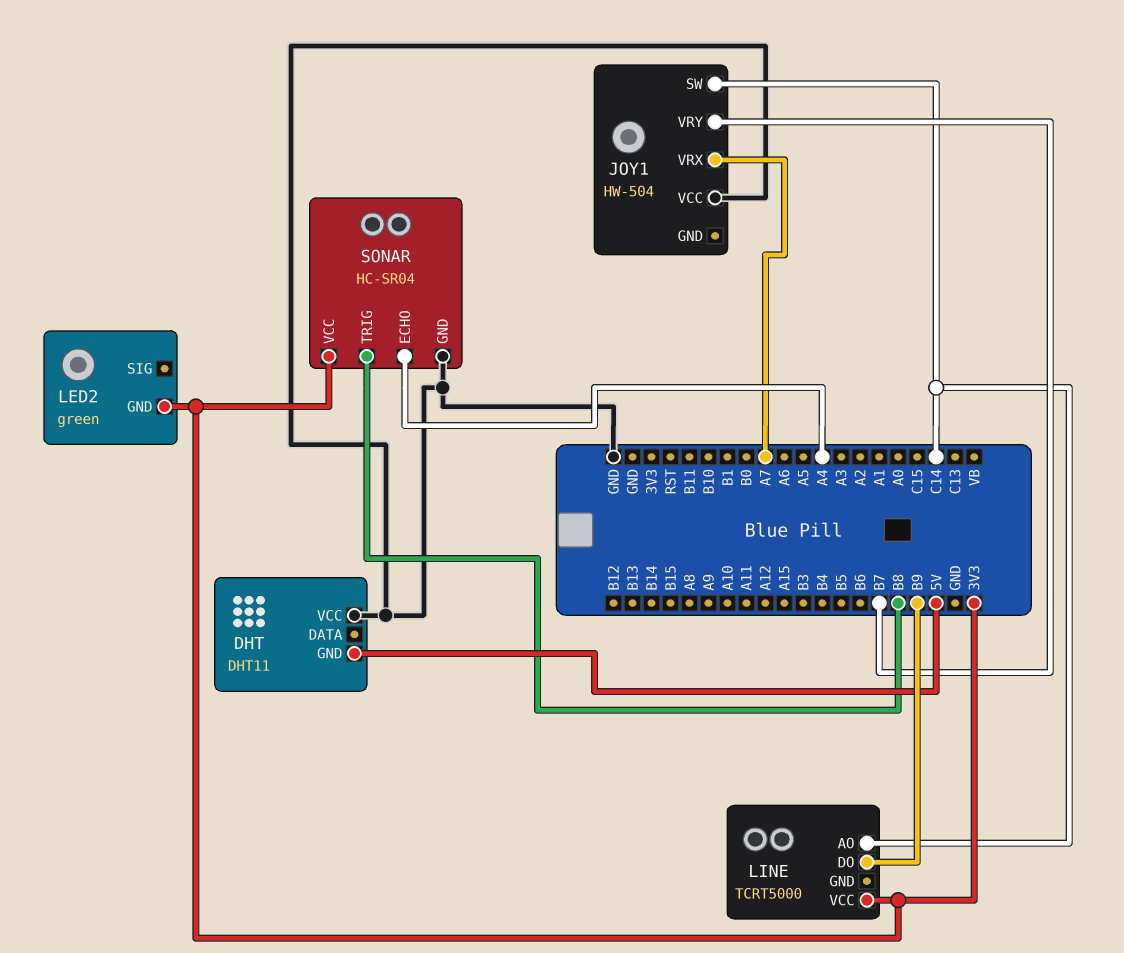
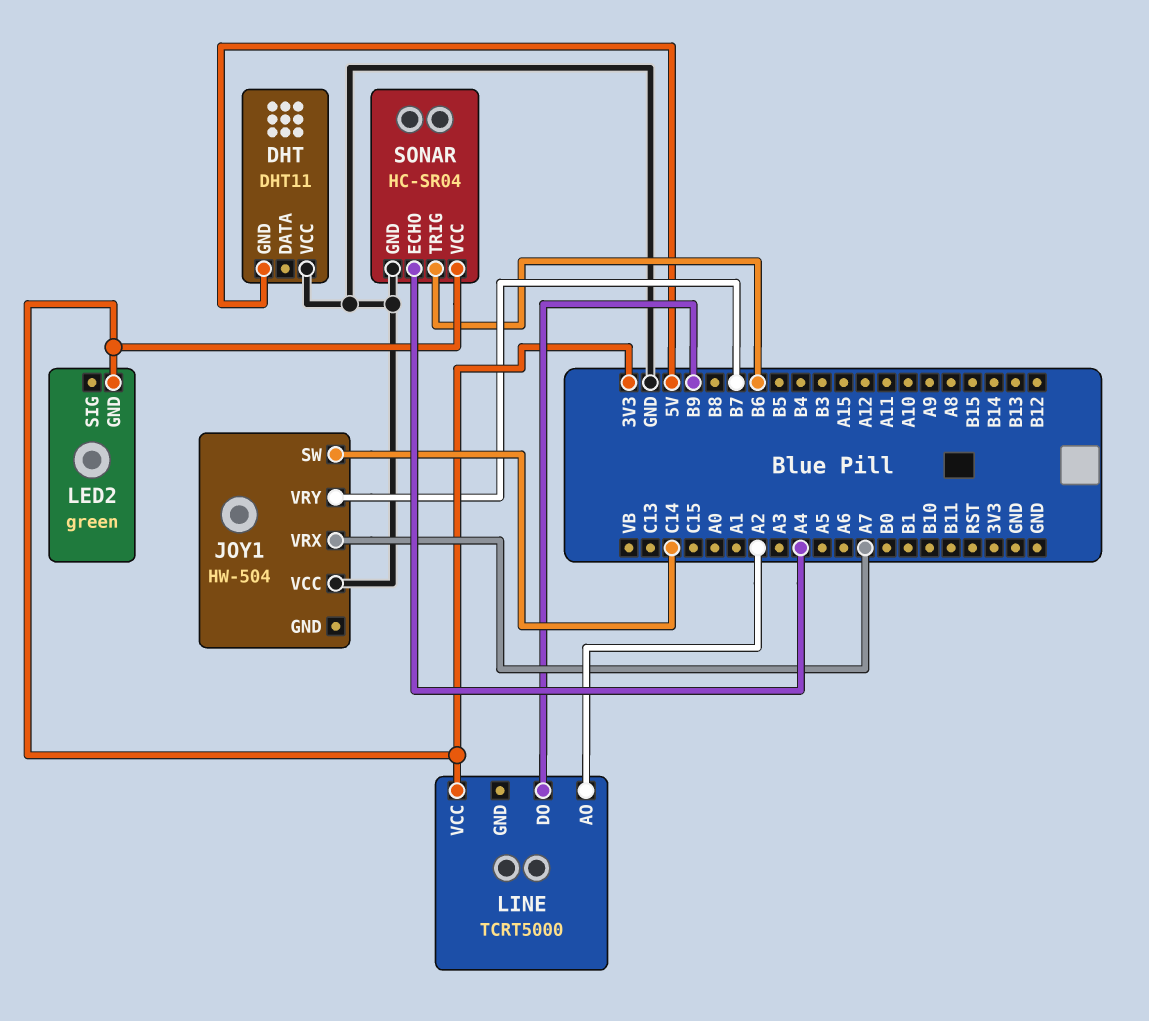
LINE pin AO: C14 -> A2
SONAR pin TRIG: B8 -> B6

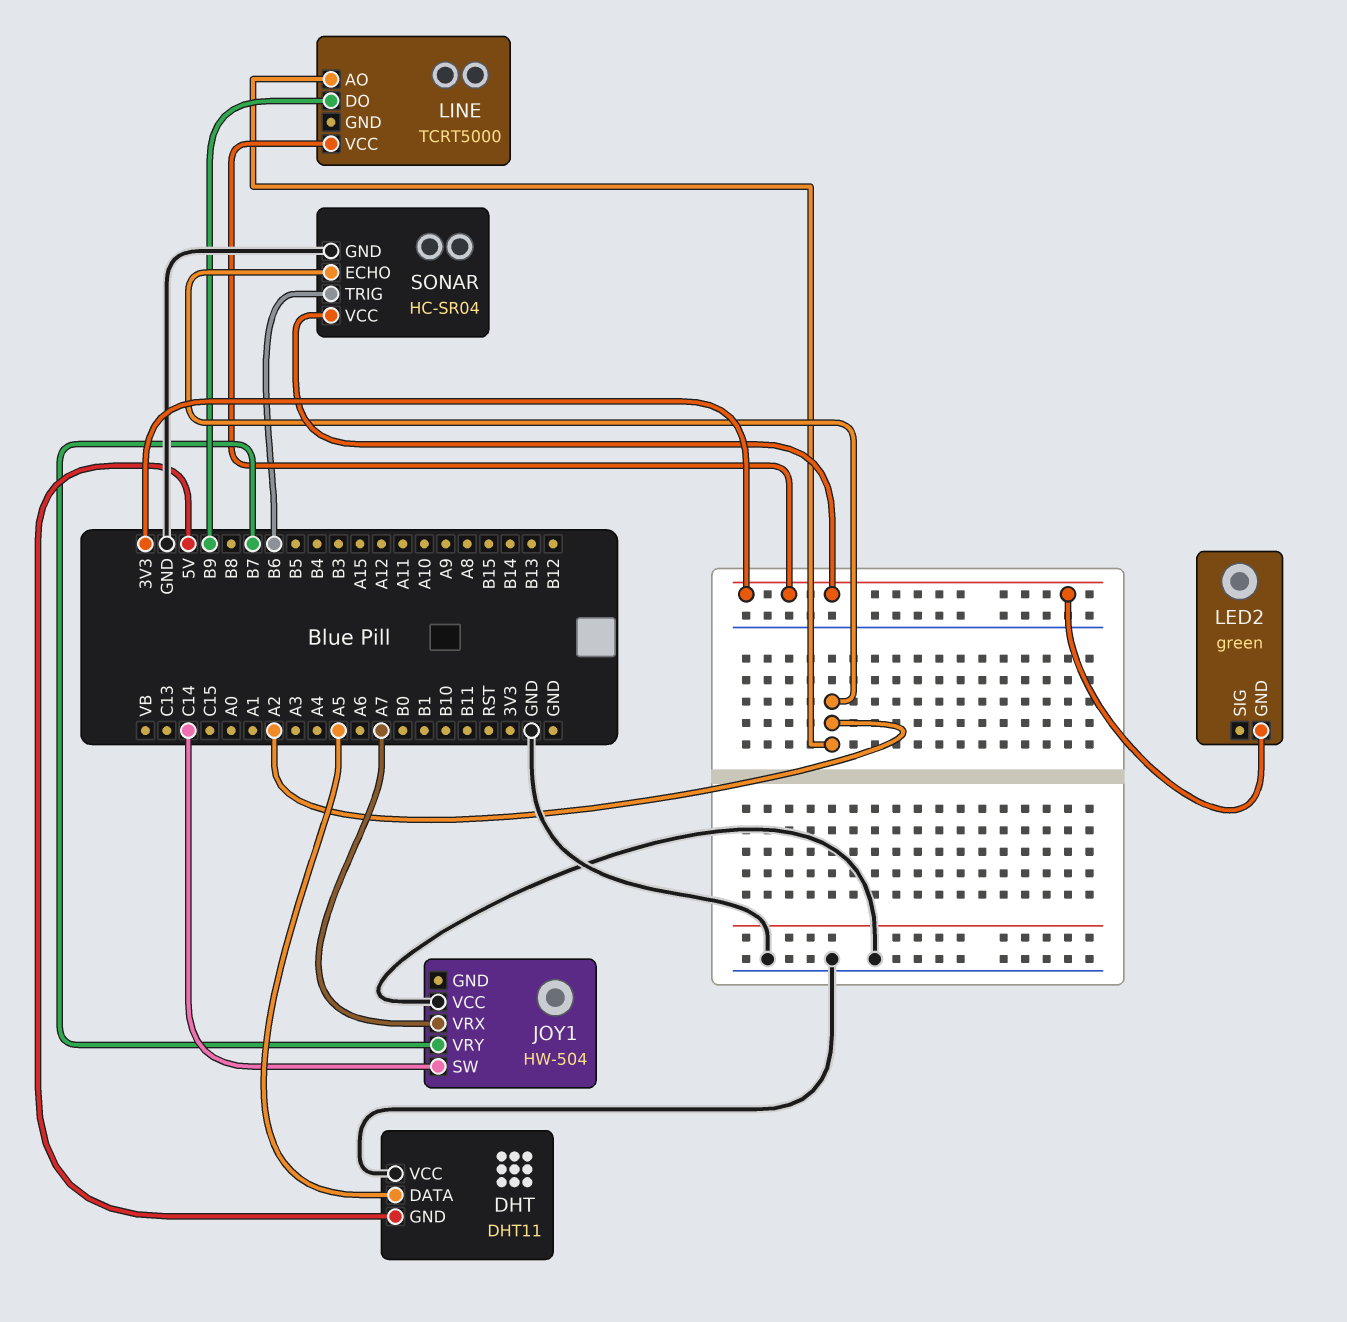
DHT pin DATA: none -> A5
SONAR pin ECHO: A4 -> A2

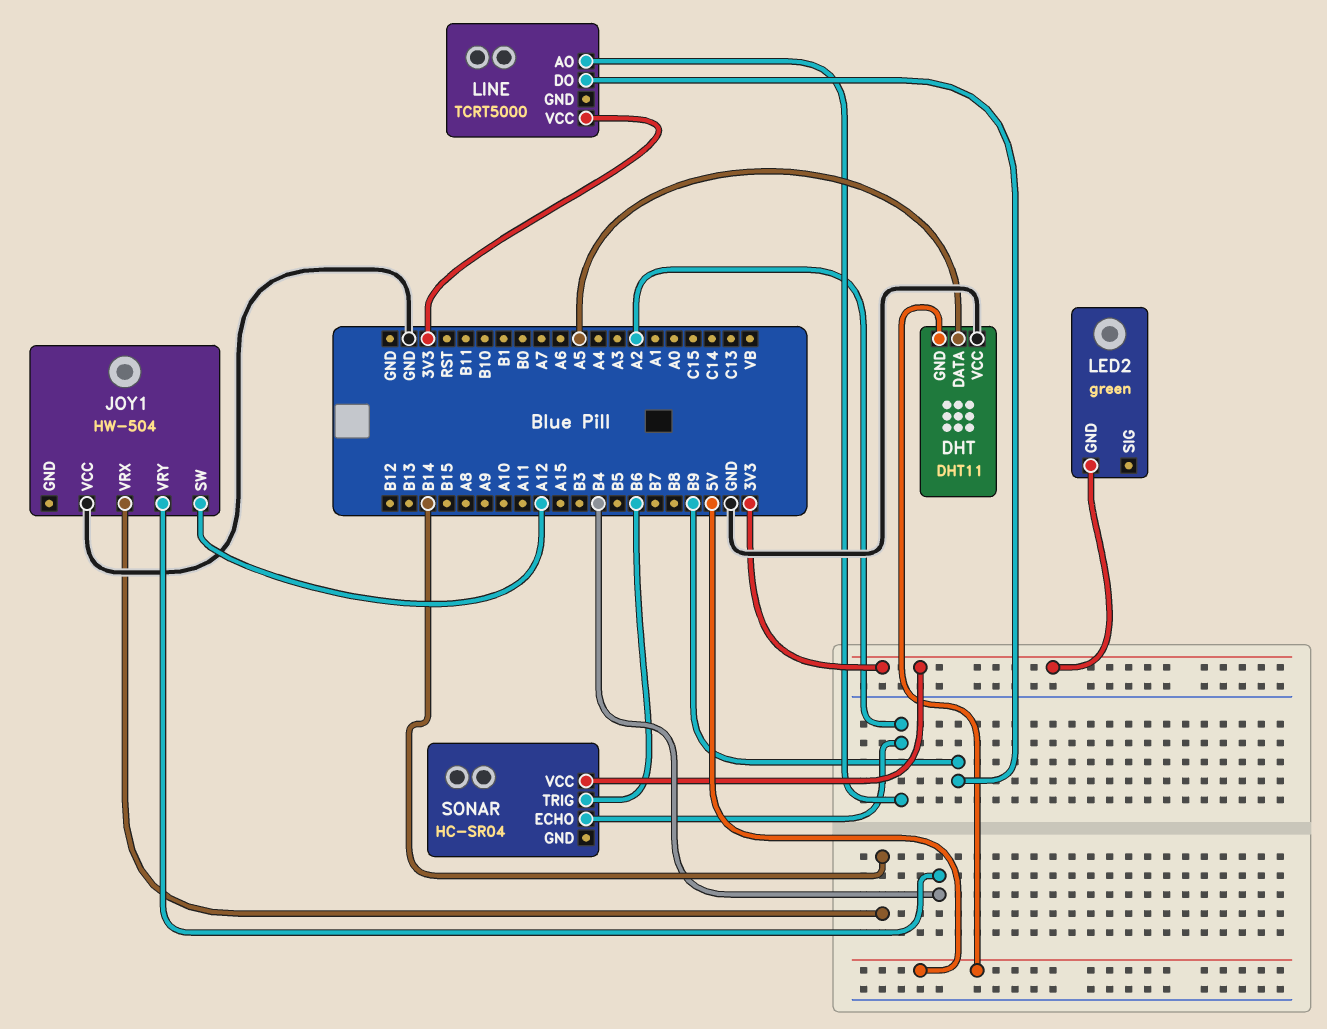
JOY1 pin SW: C14 -> A12
JOY1 pin VRX: A7 -> B14
JOY1 pin VRY: B7 -> B4
SONAR pin GND: GND -> none

